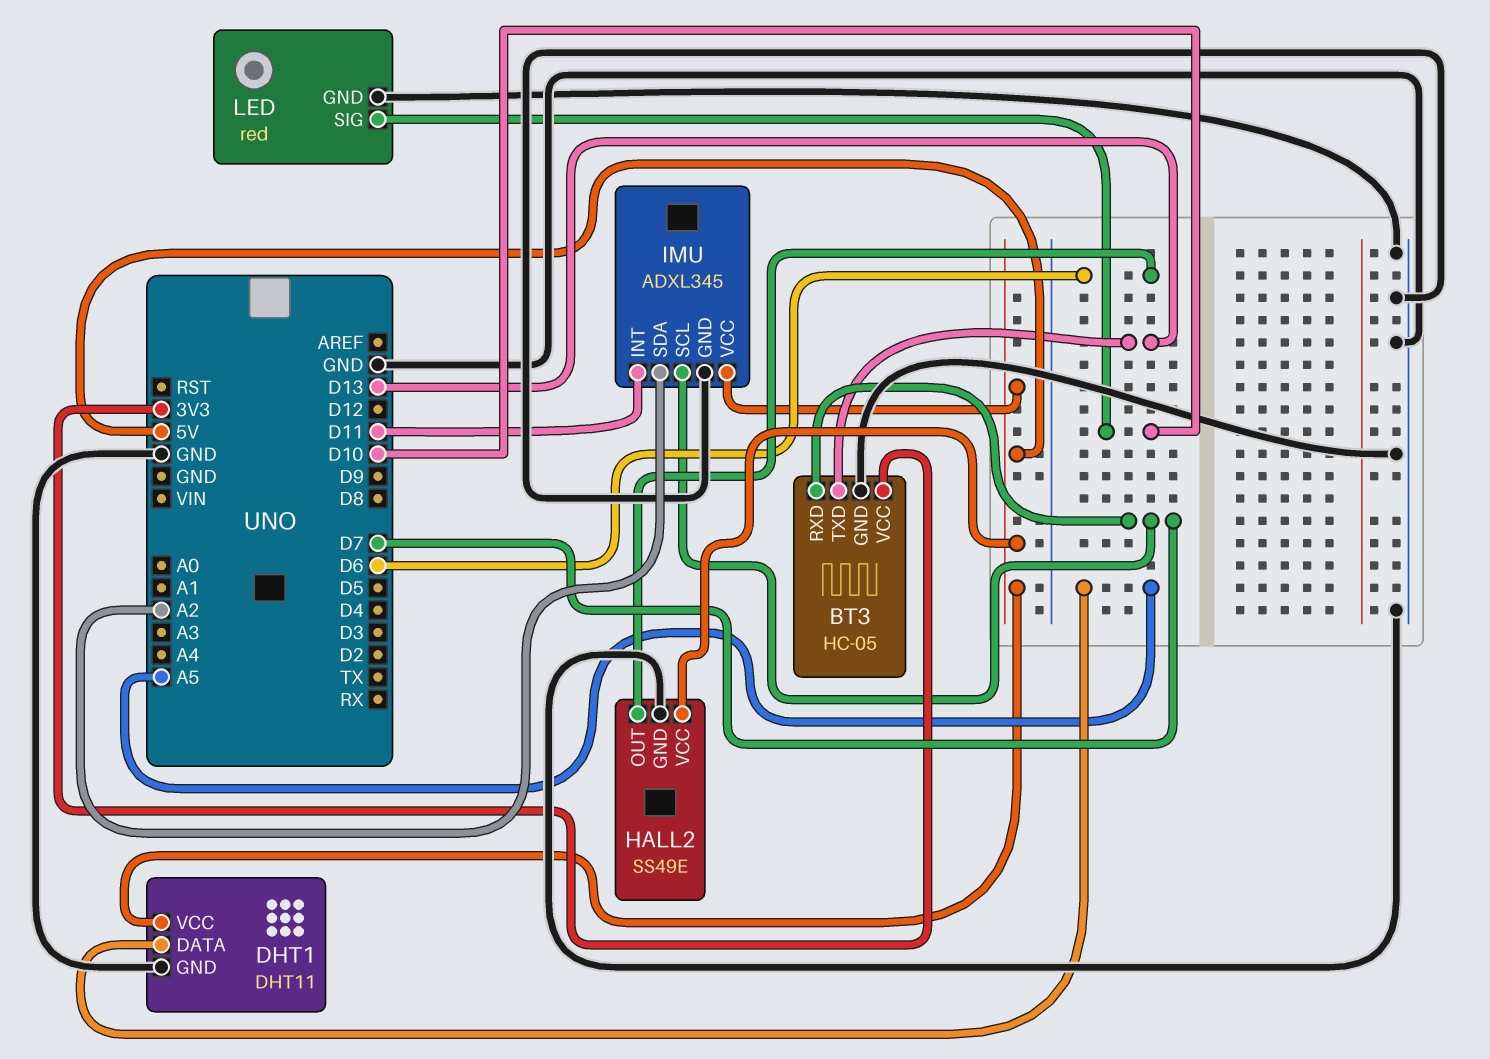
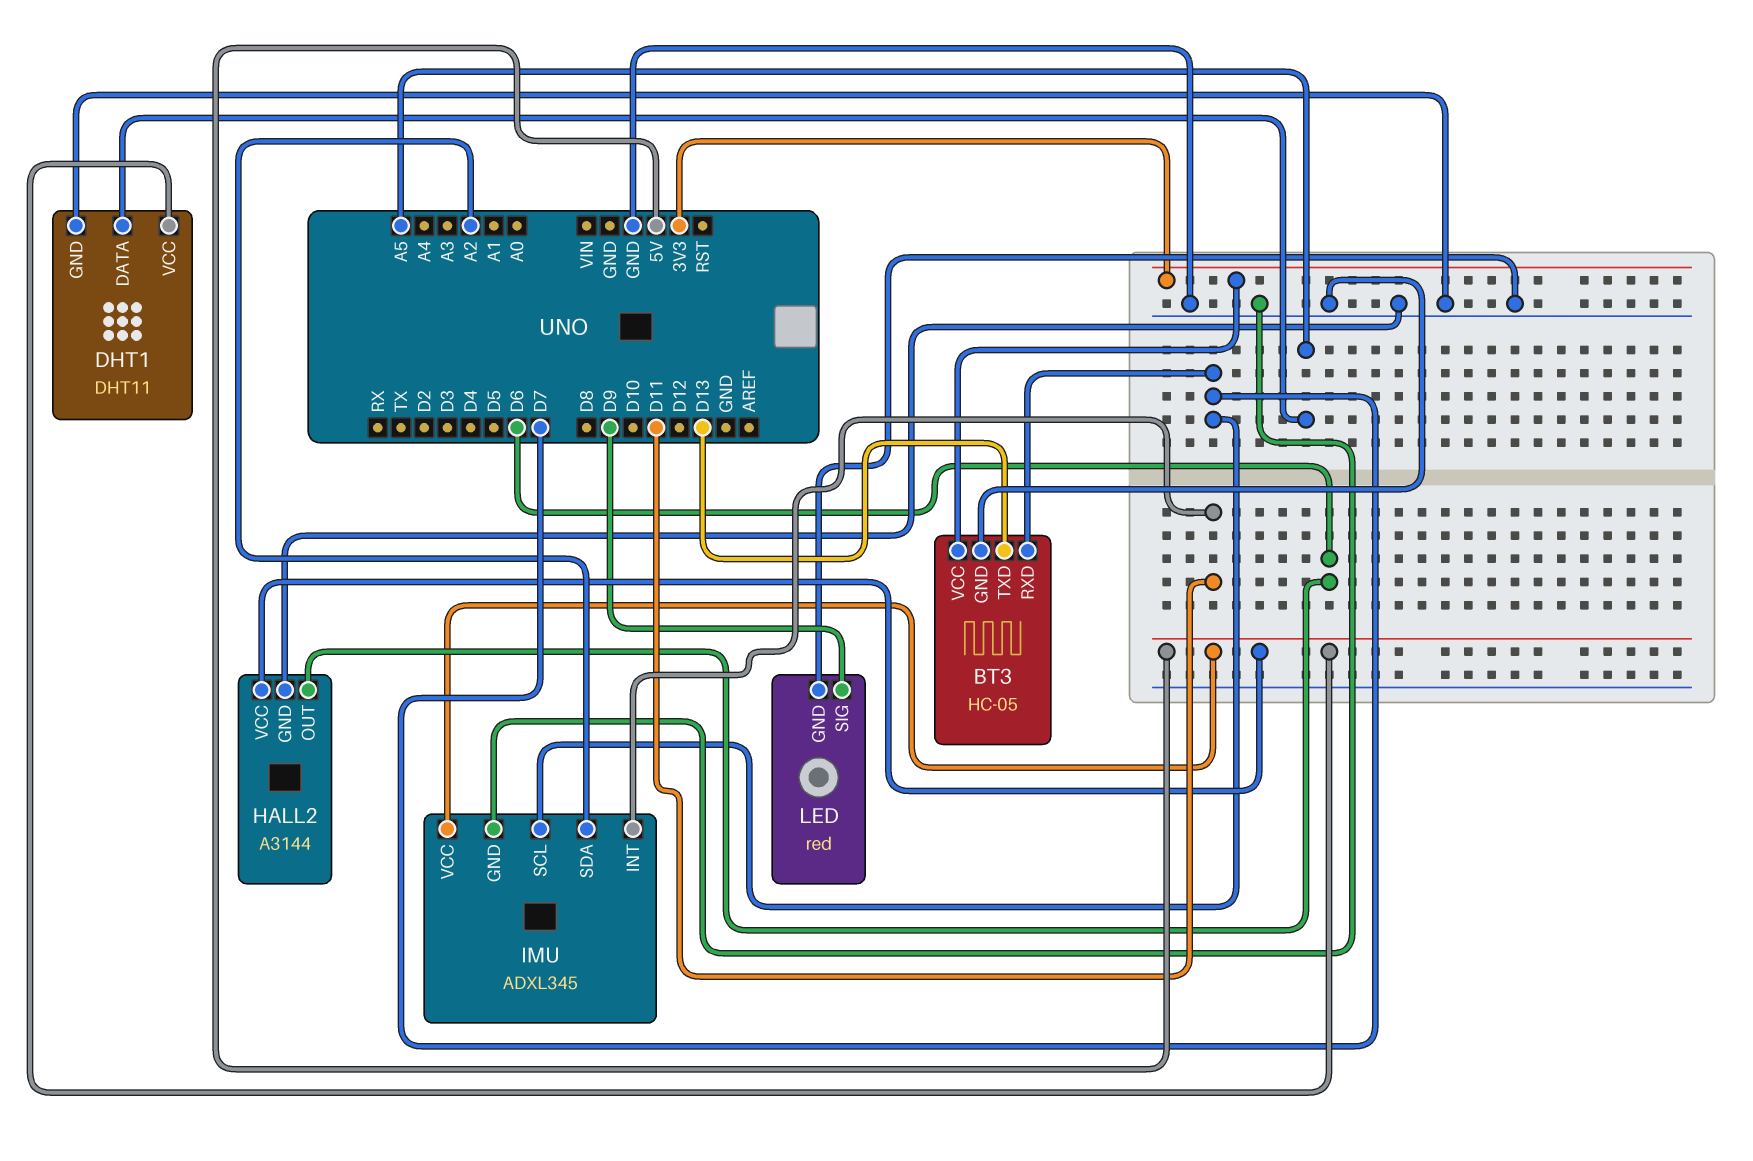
HALL2: SS49E -> A3144
LED pin SIG: D10 -> D9

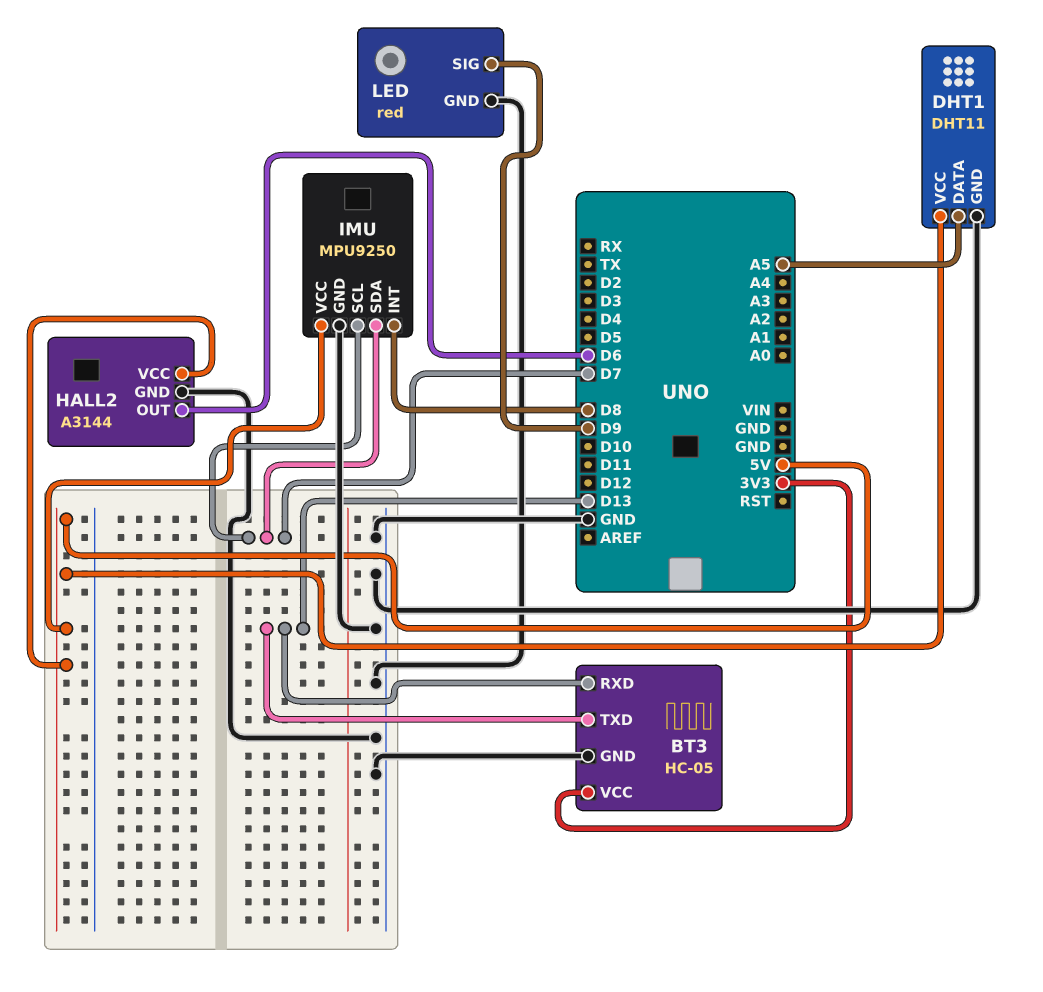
BT3 pin RXD: D7 -> D13
IMU: ADXL345 -> MPU9250
IMU pin INT: D11 -> D8
IMU pin SDA: A2 -> D7

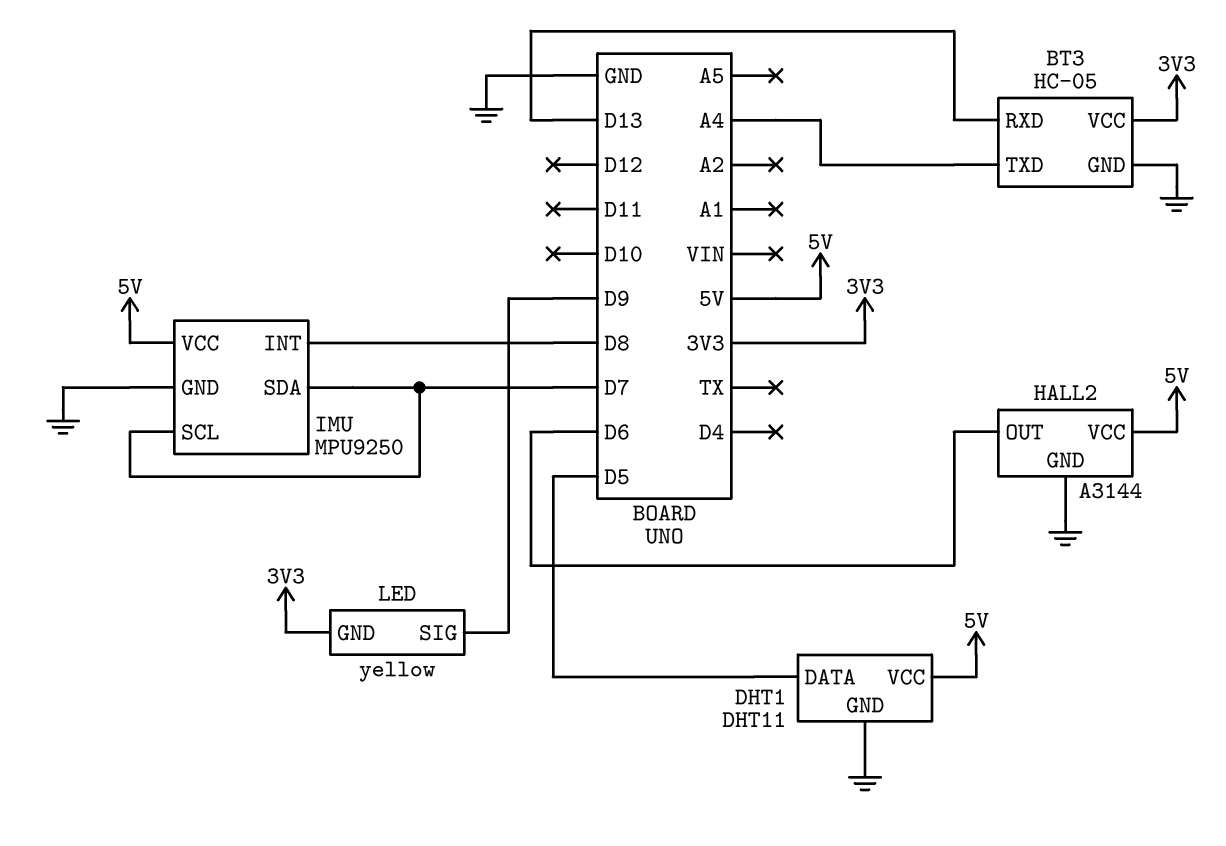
BT3 pin TXD: D13 -> A4
DHT1 pin DATA: A5 -> D5
LED: red -> yellow
LED pin GND: GND -> 3V3

